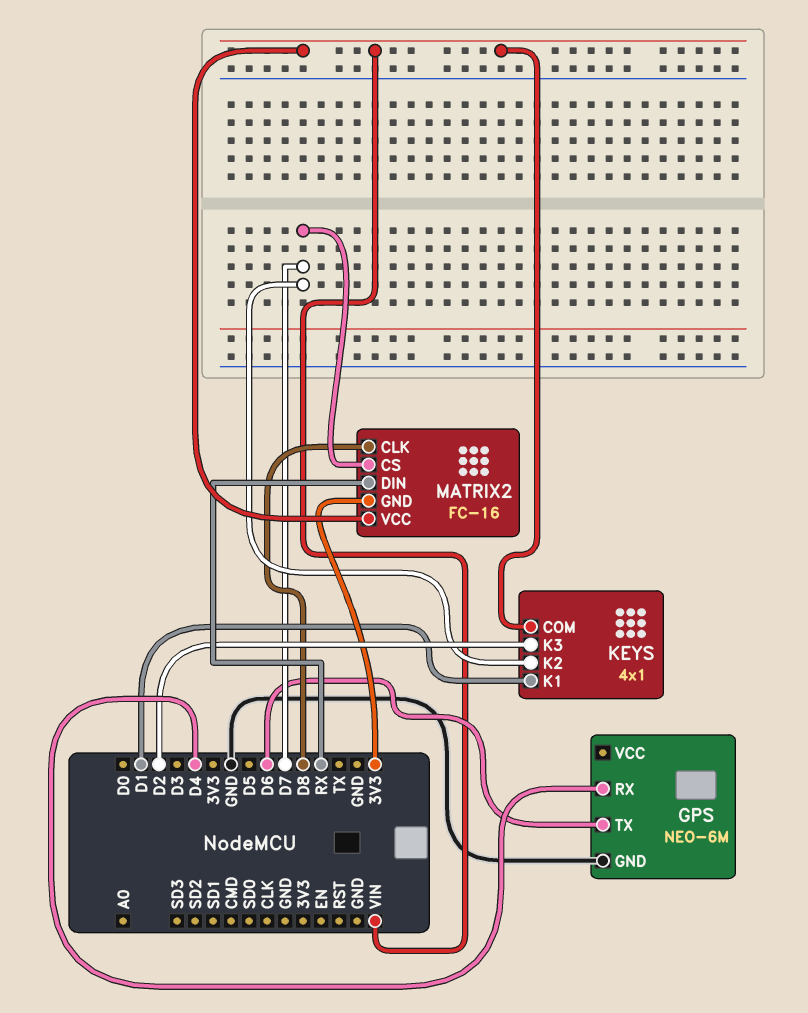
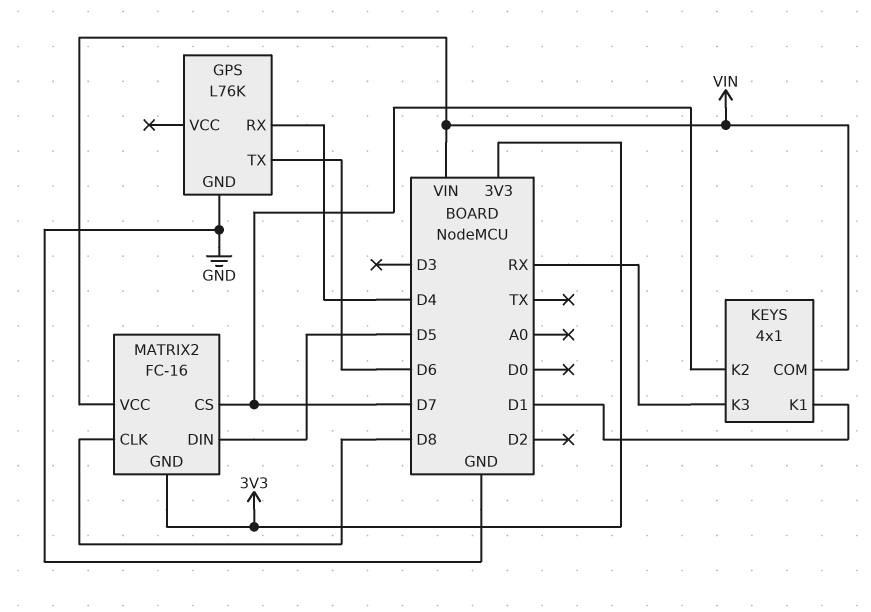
GPS: NEO-6M -> L76K
KEYS pin K3: D2 -> RX
MATRIX2 pin DIN: RX -> D5

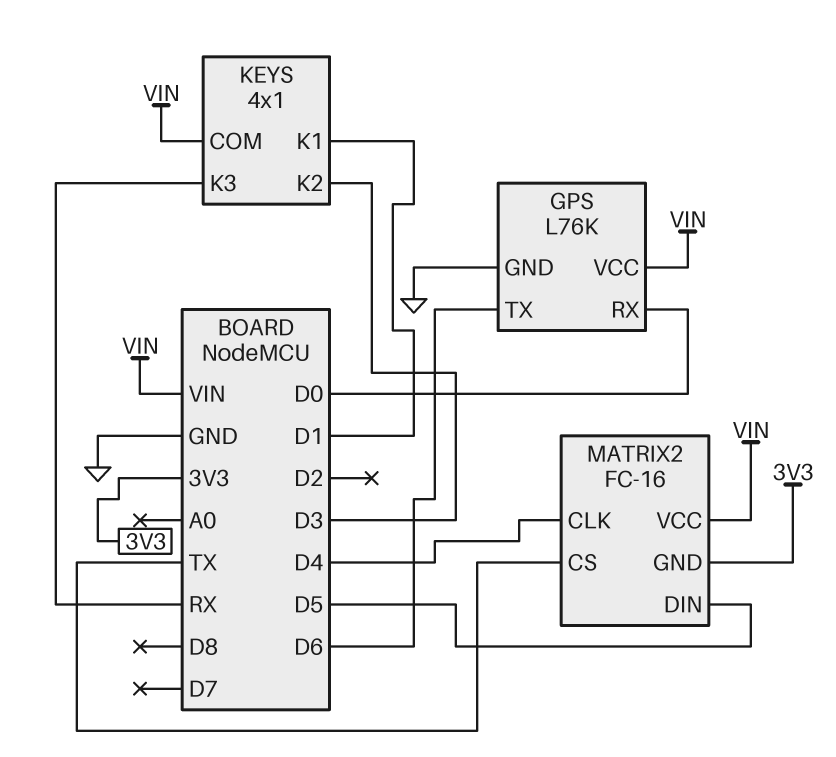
GPS pin RX: D4 -> D0
GPS pin VCC: none -> VIN
KEYS pin K2: D7 -> D3
MATRIX2 pin CLK: D8 -> D4
MATRIX2 pin CS: D7 -> TX

